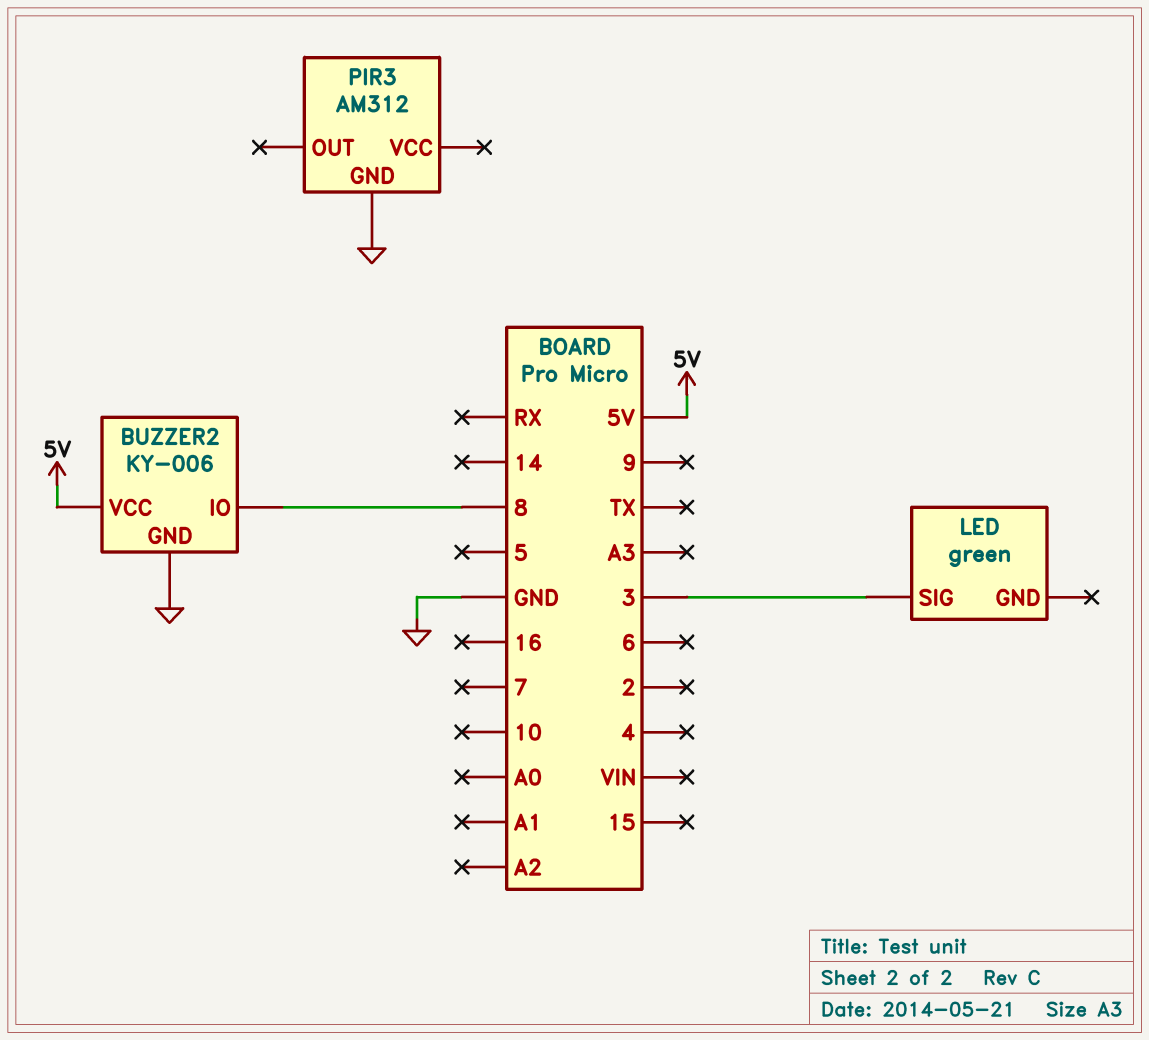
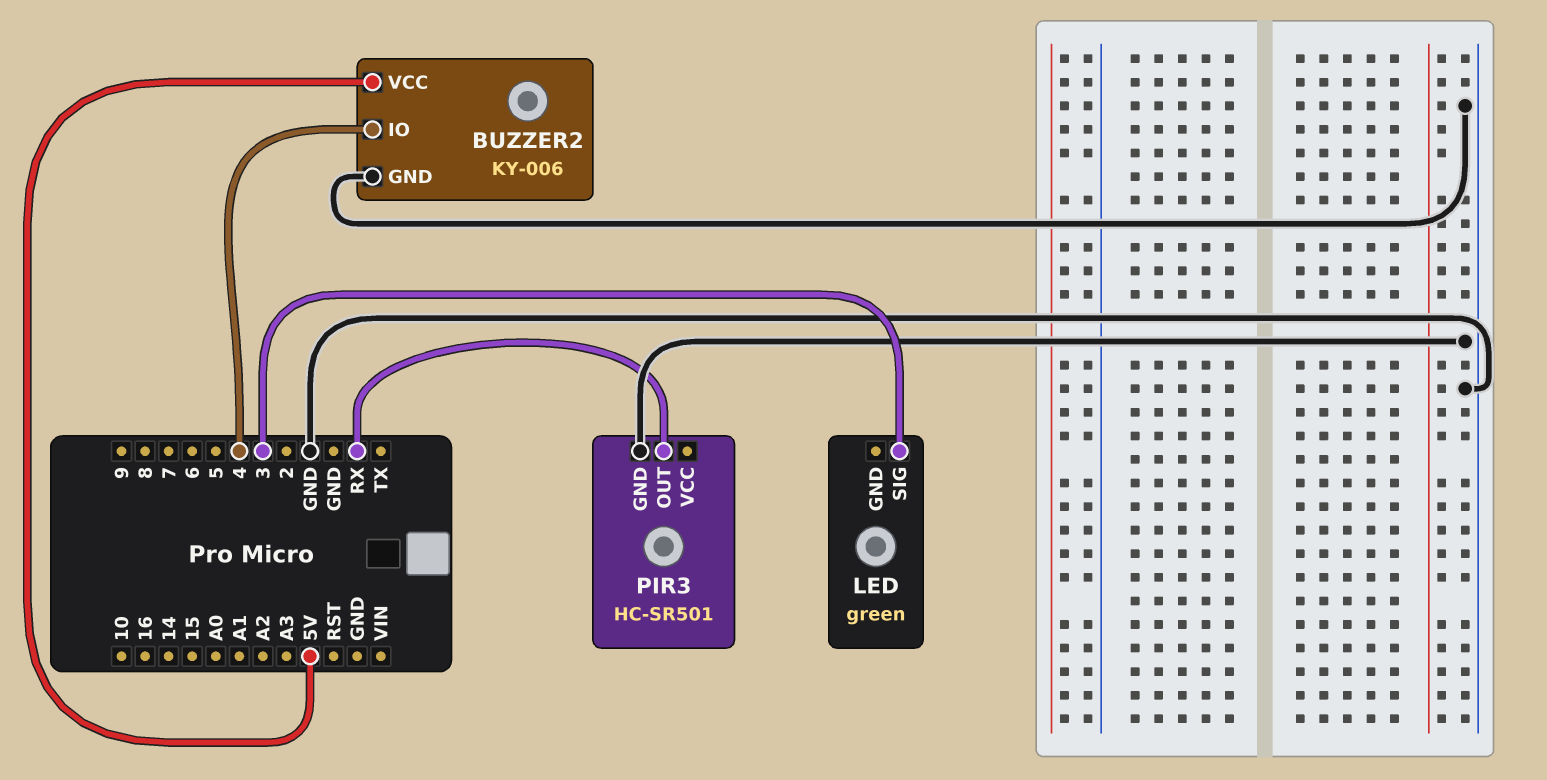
BUZZER2 pin IO: 8 -> 4
PIR3: AM312 -> HC-SR501
PIR3 pin OUT: none -> RX

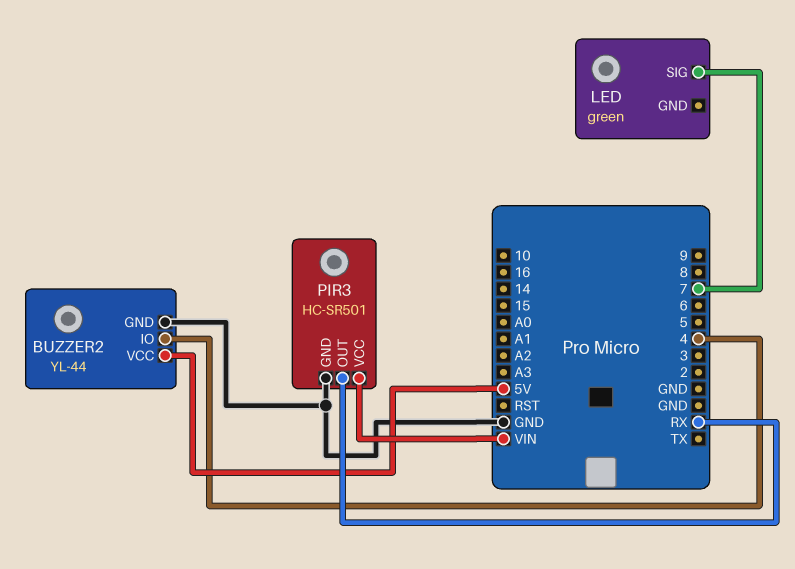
BUZZER2: KY-006 -> YL-44
LED pin SIG: 3 -> 7
PIR3 pin VCC: none -> VIN

